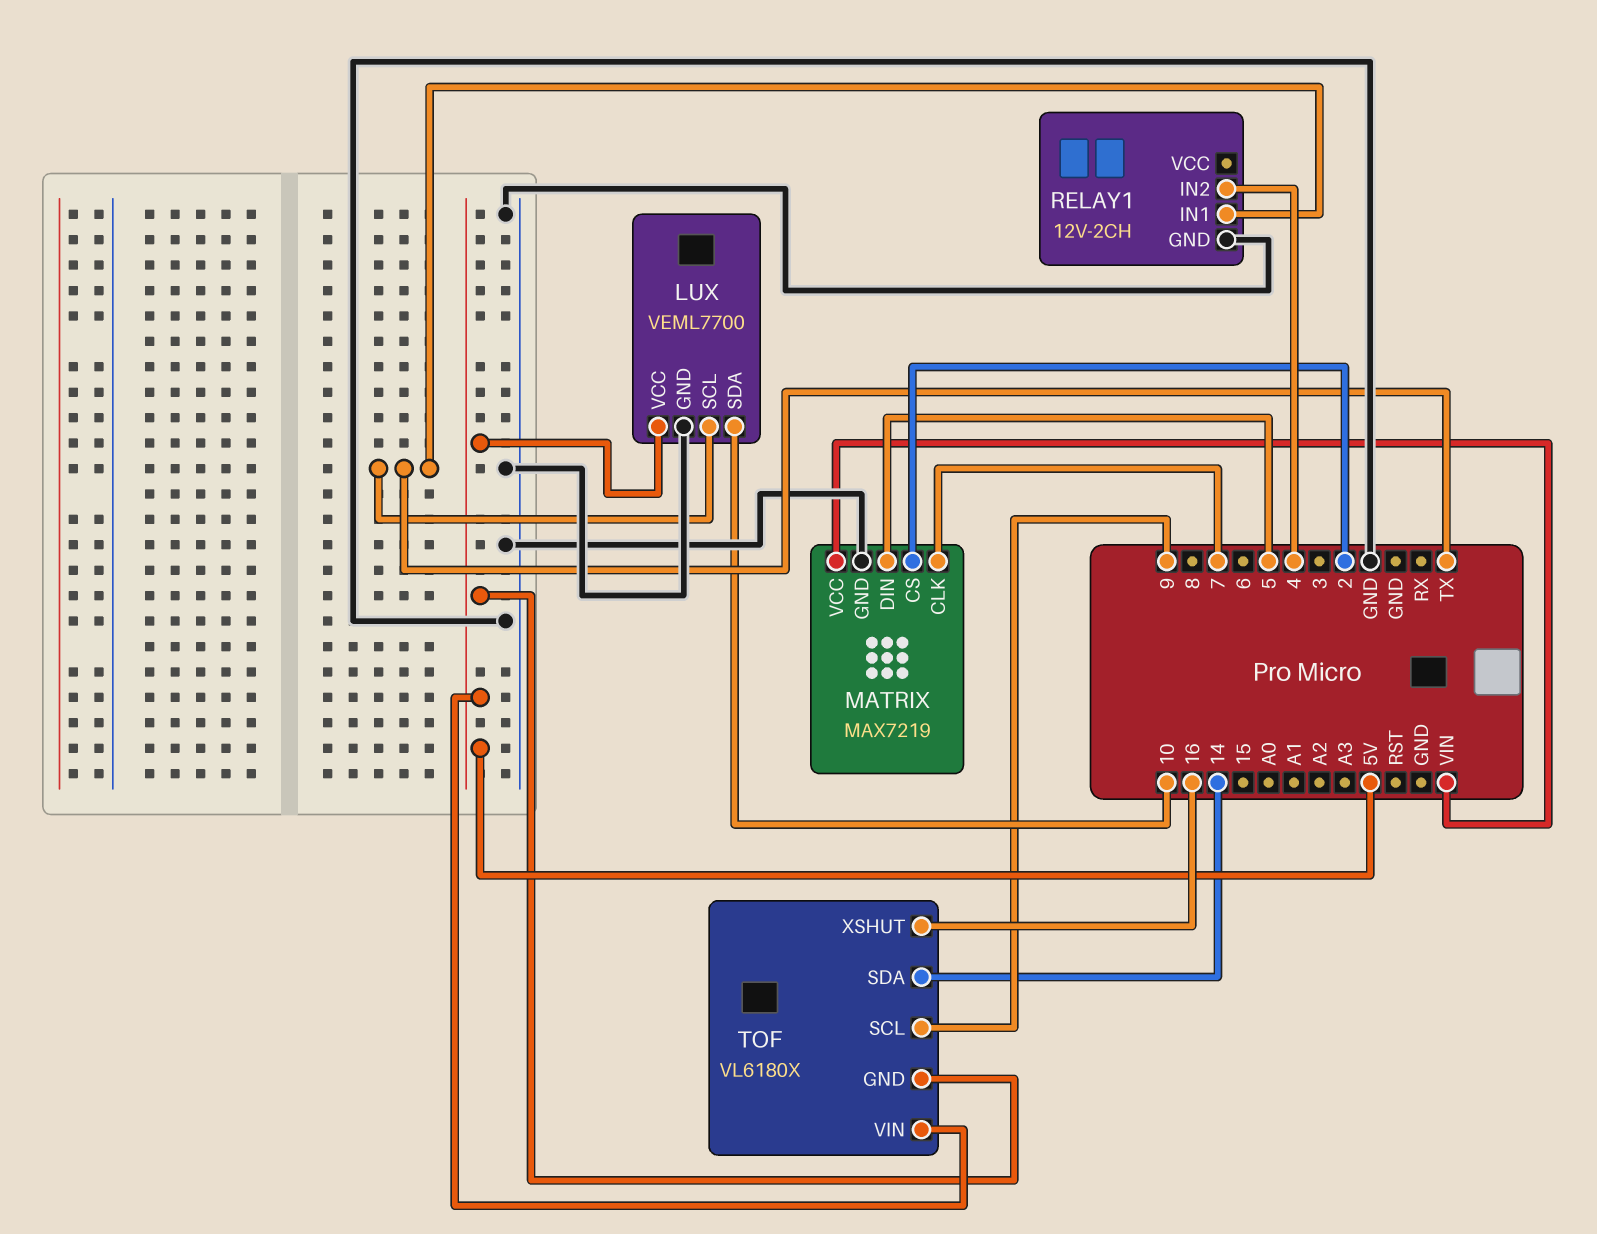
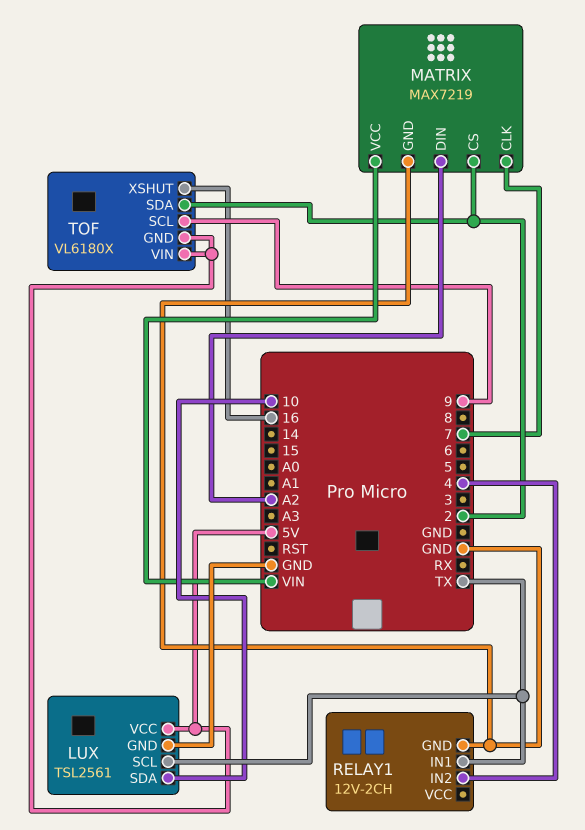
LUX: VEML7700 -> TSL2561
MATRIX pin DIN: 5 -> A2
TOF pin SDA: 14 -> 2

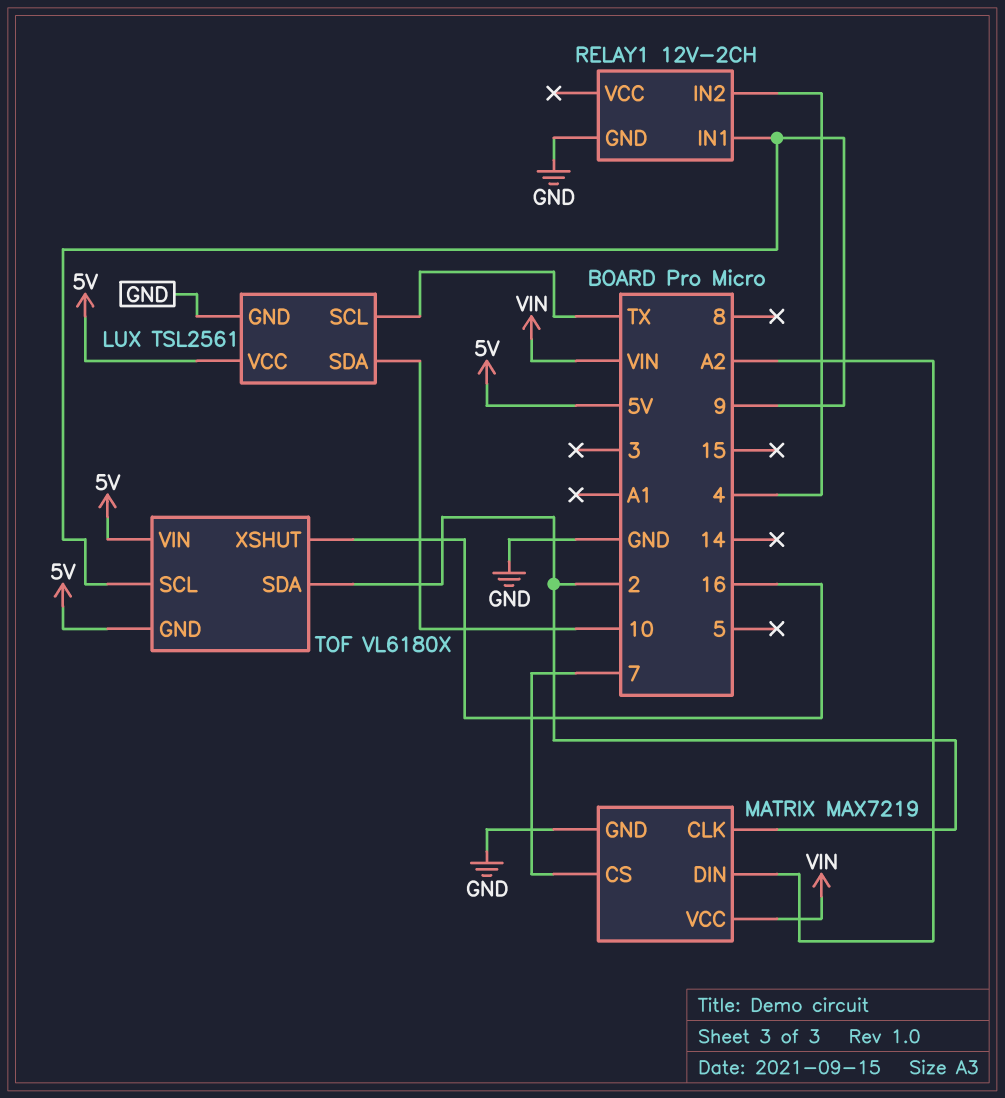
MATRIX pin CLK: 7 -> 2
MATRIX pin CS: 2 -> 7
RELAY1 pin IN1: TX -> 9

